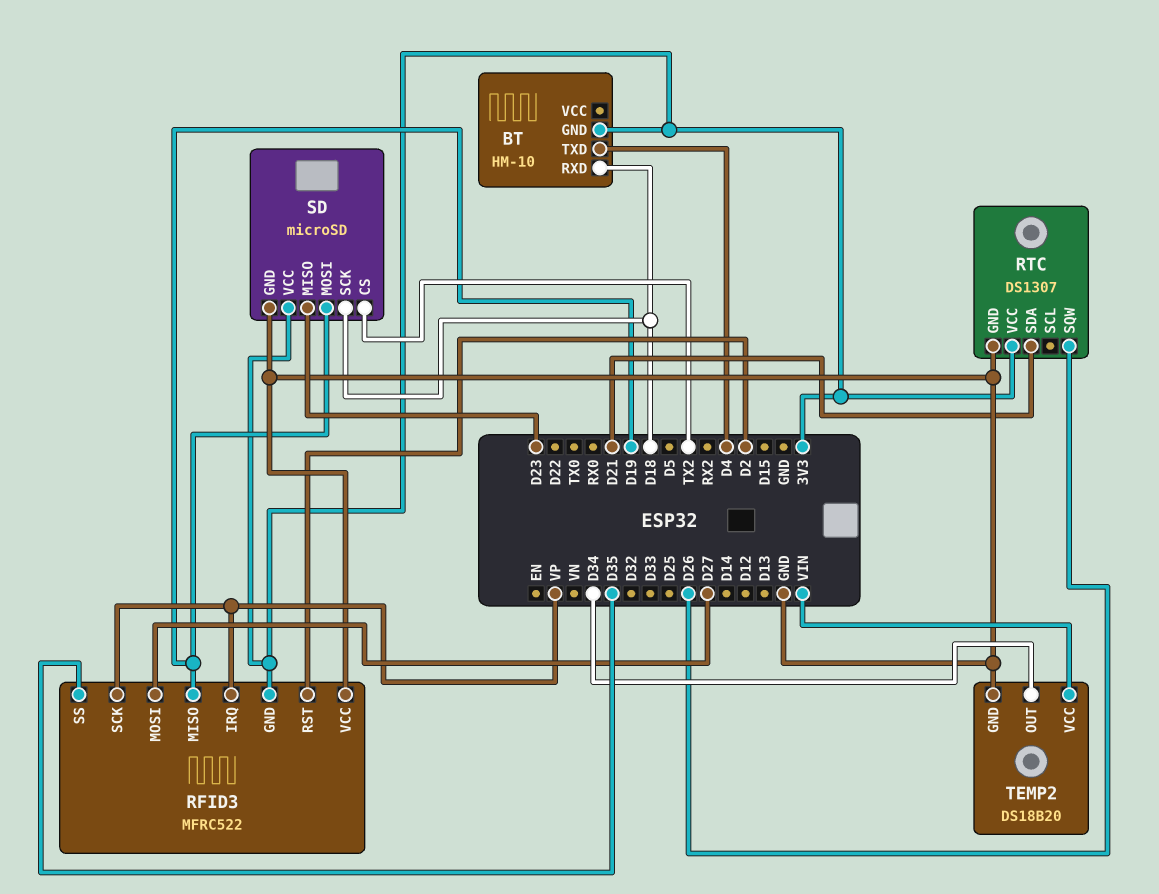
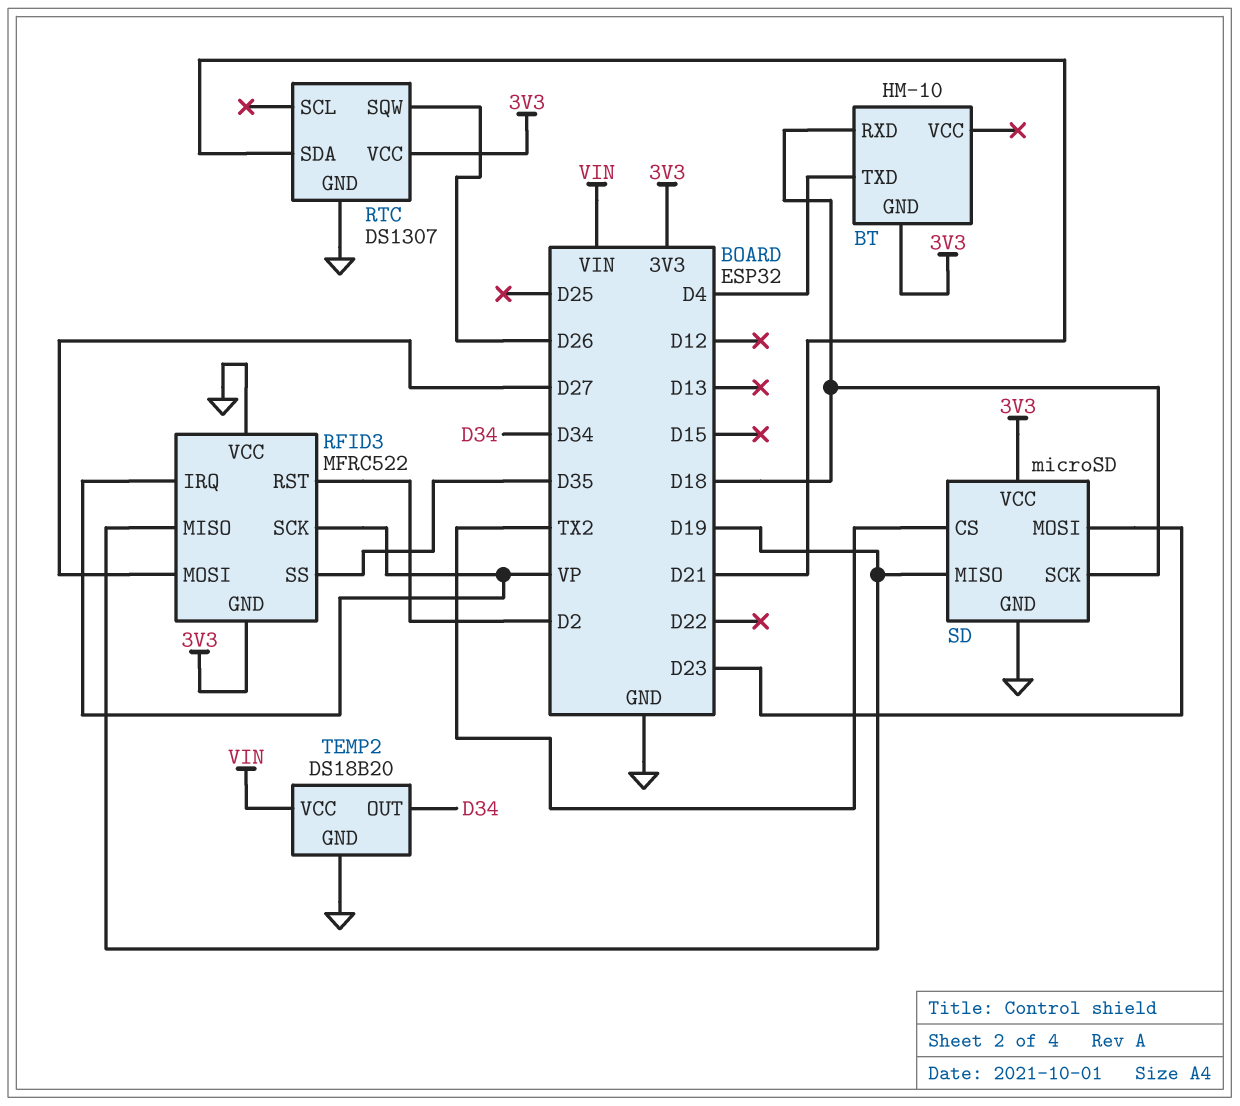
SD pin MISO: D23 -> D19
SD pin MOSI: D19 -> D23

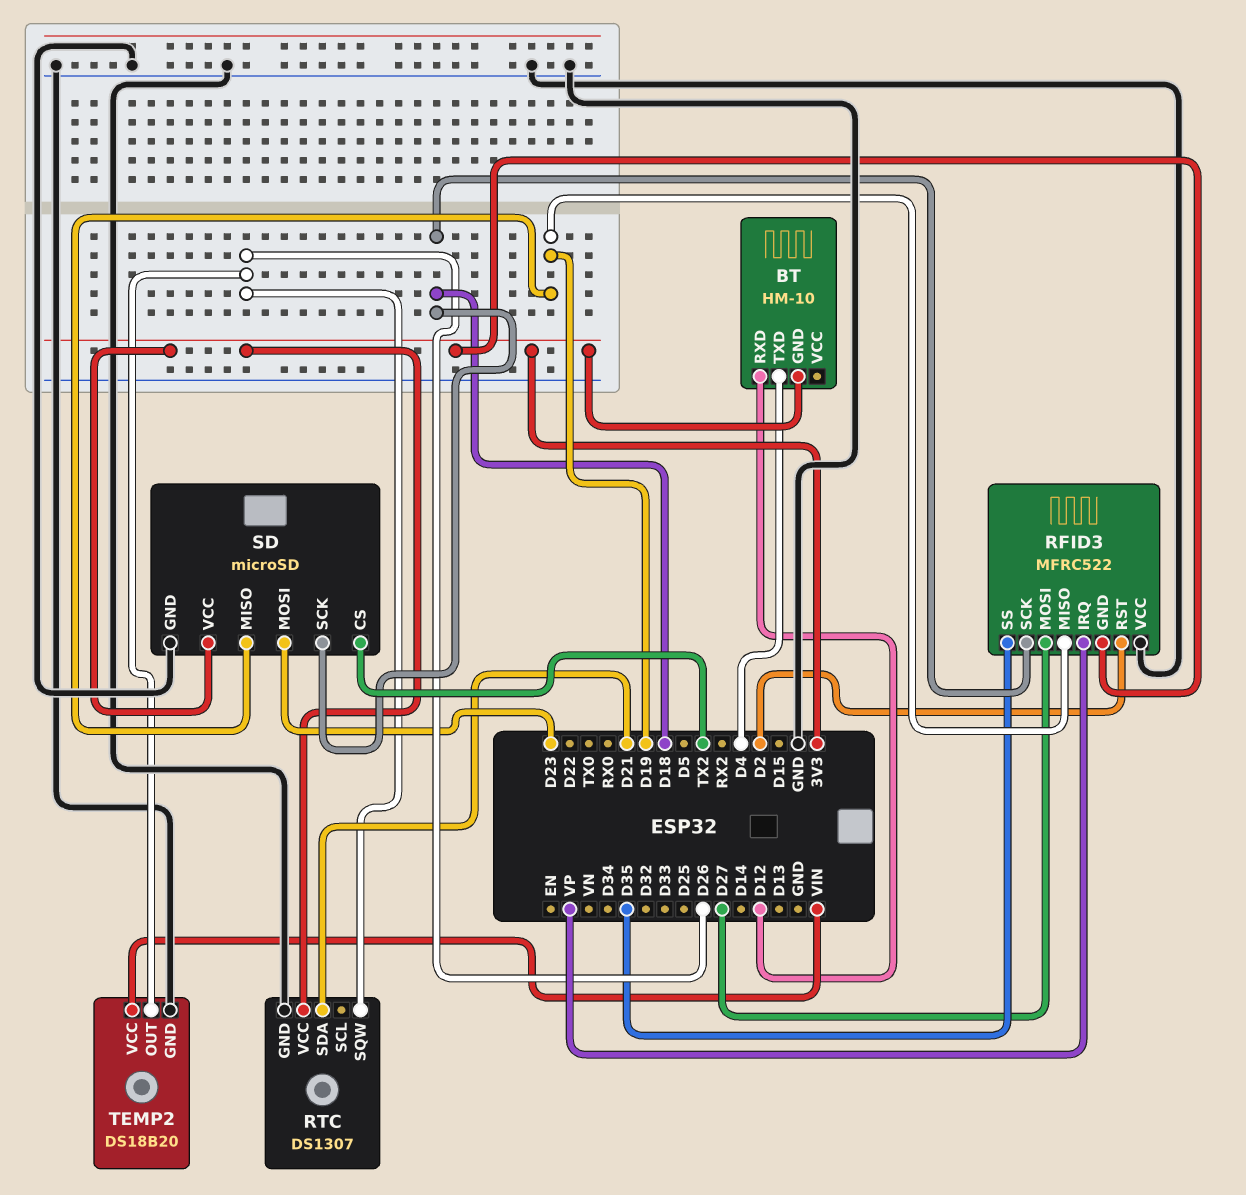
BT pin RXD: D18 -> D12
RFID3 pin SCK: VP -> D18
TEMP2 pin OUT: D34 -> D26

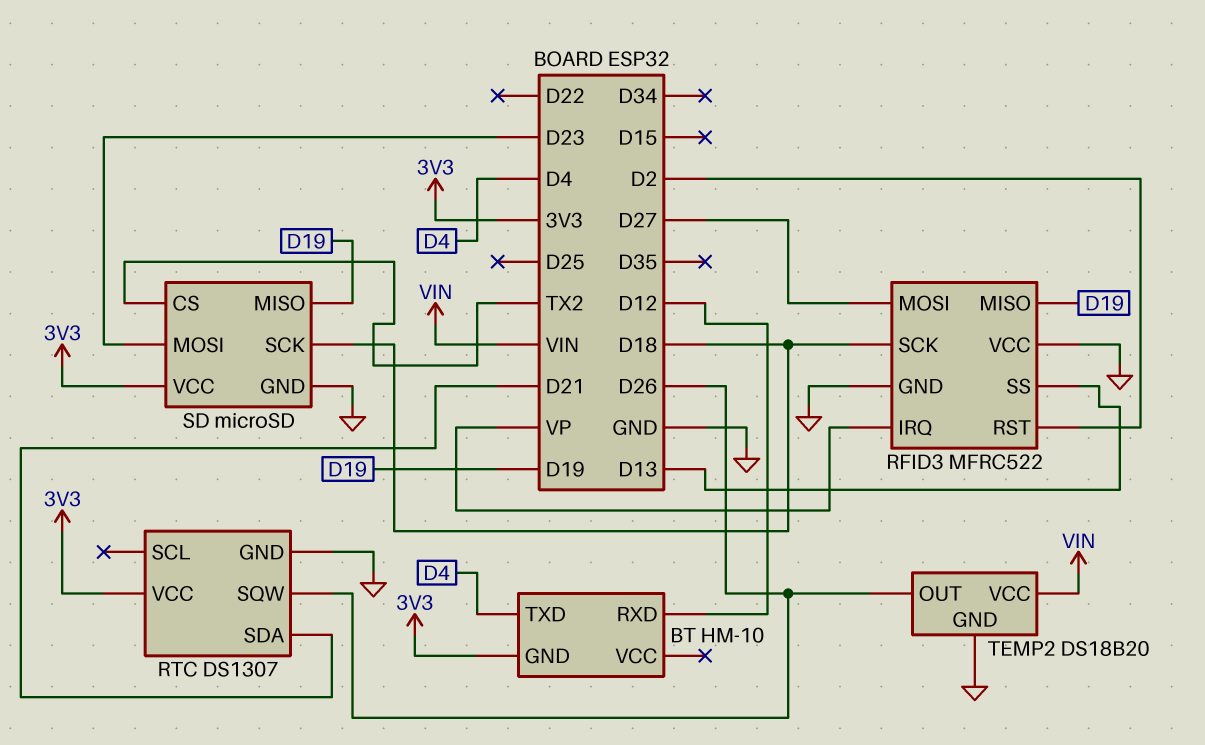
RFID3 pin GND: 3V3 -> GND
RFID3 pin SS: D35 -> D13

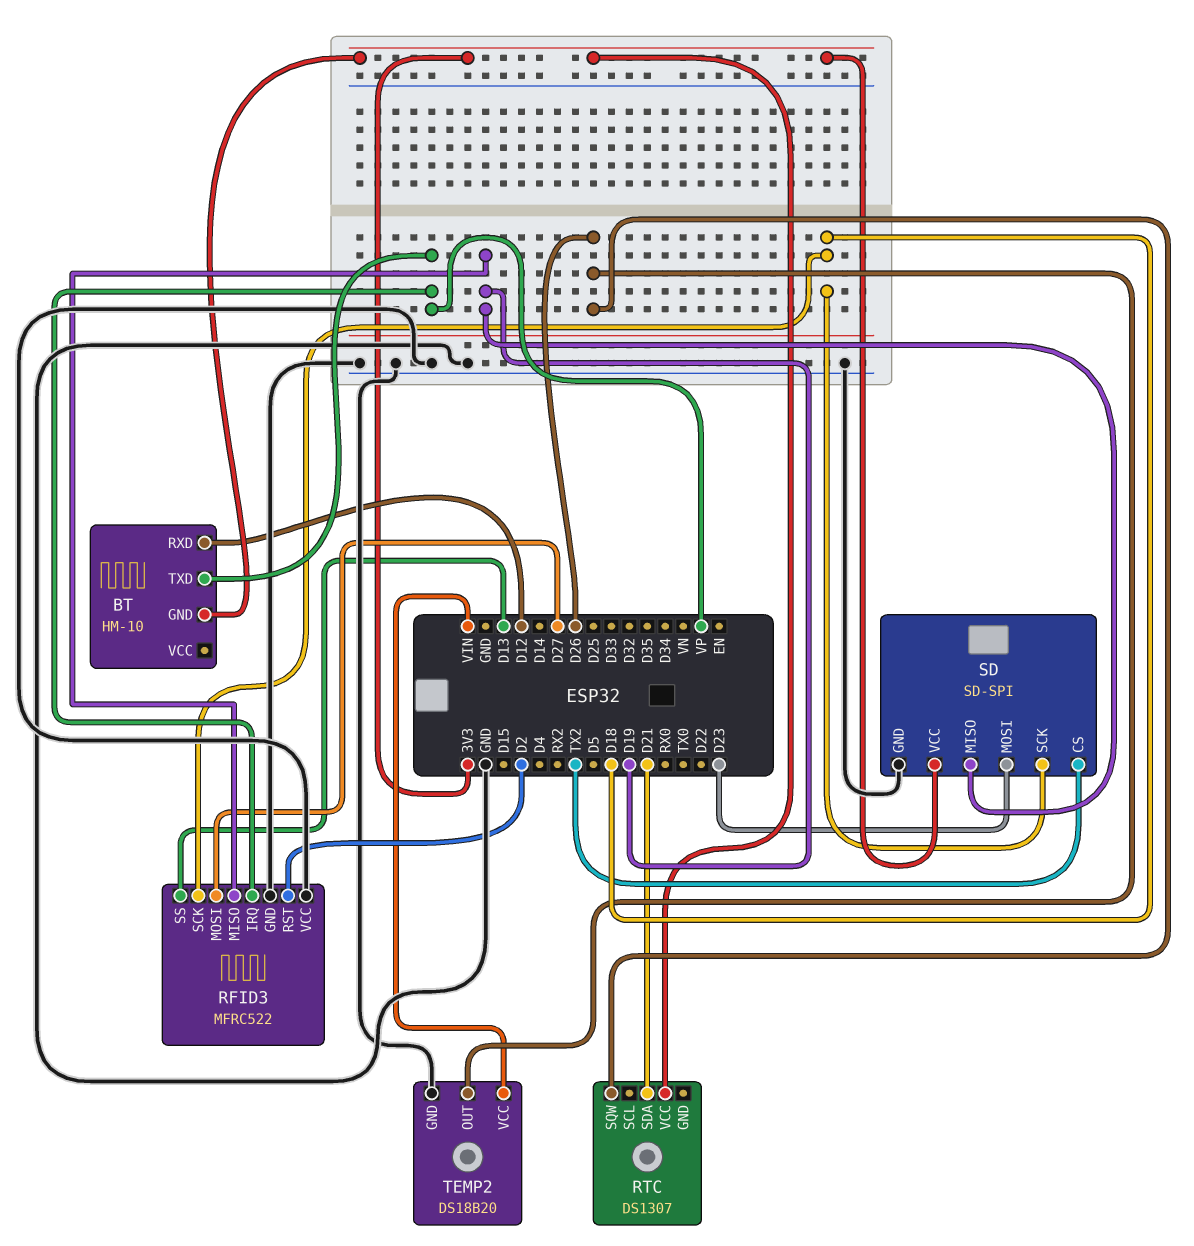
BT pin TXD: D4 -> VP
RTC pin GND: GND -> none
SD: microSD -> SD-SPI

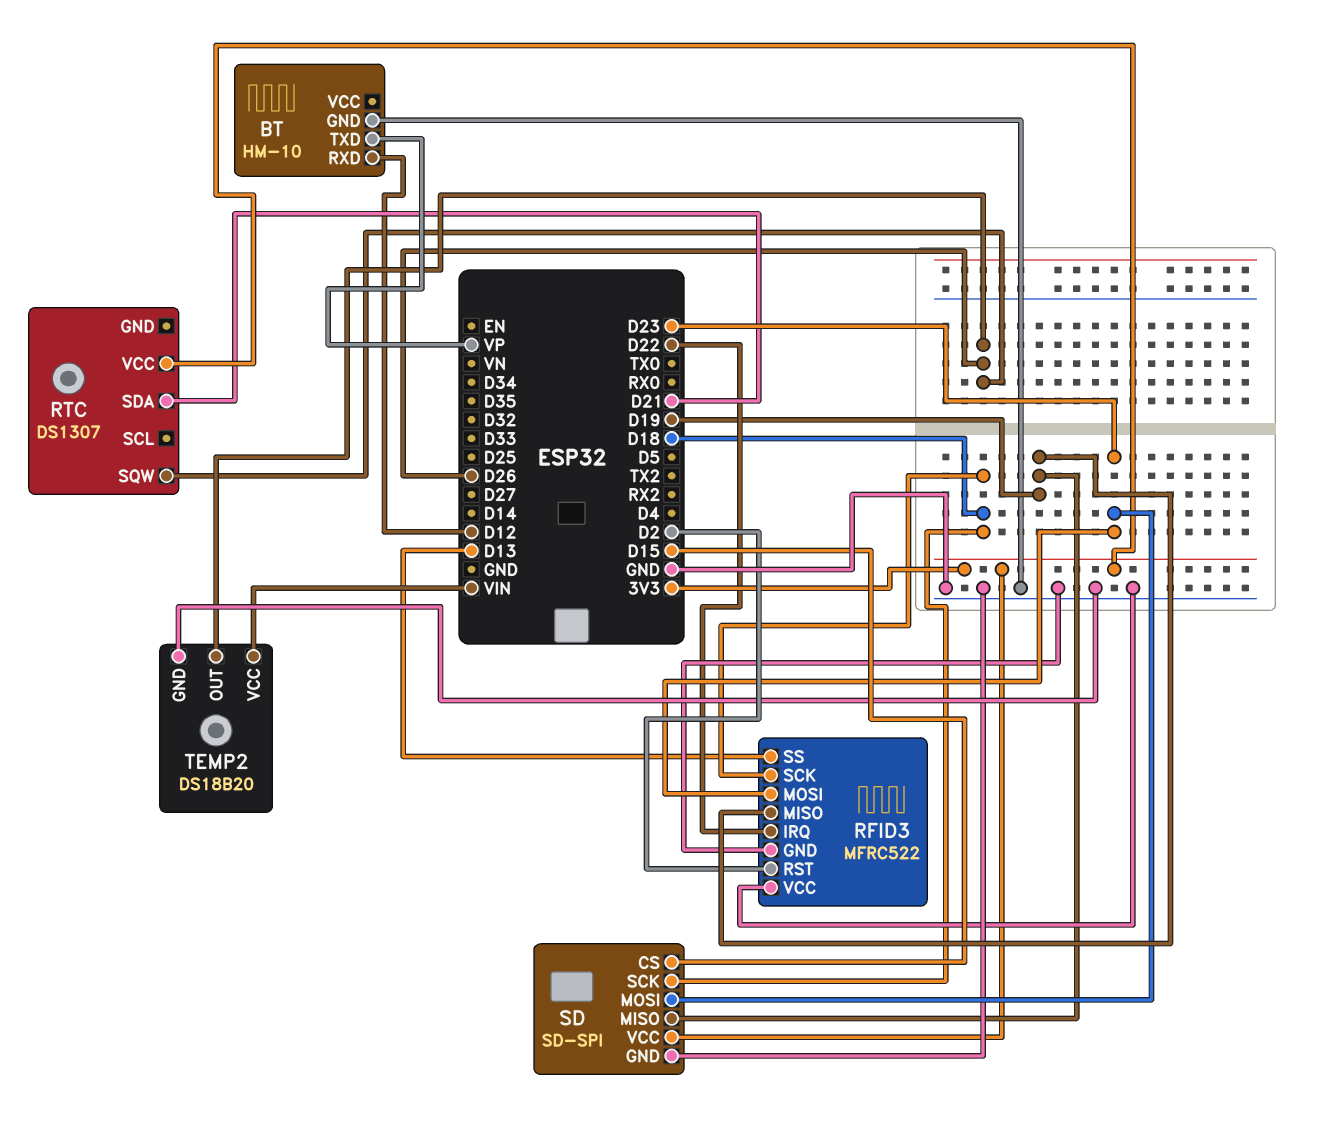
BT pin GND: 3V3 -> GND
RFID3 pin IRQ: VP -> D22
RFID3 pin MOSI: D27 -> D23
SD pin CS: TX2 -> D15

